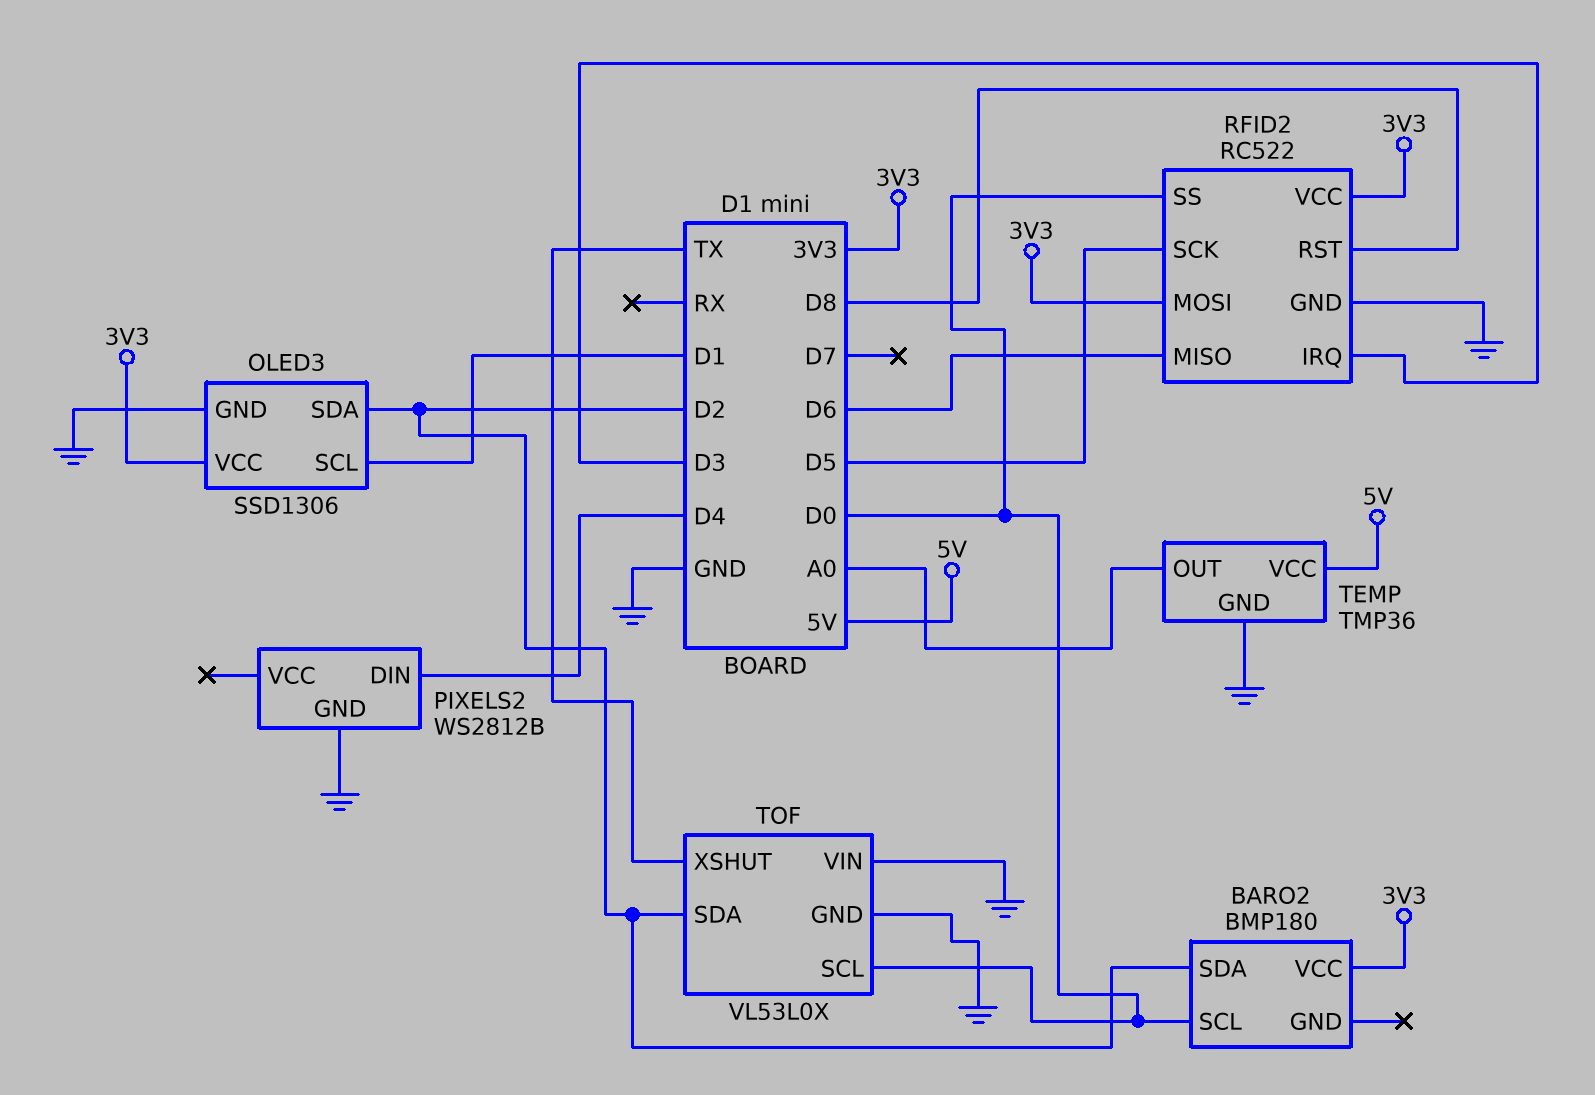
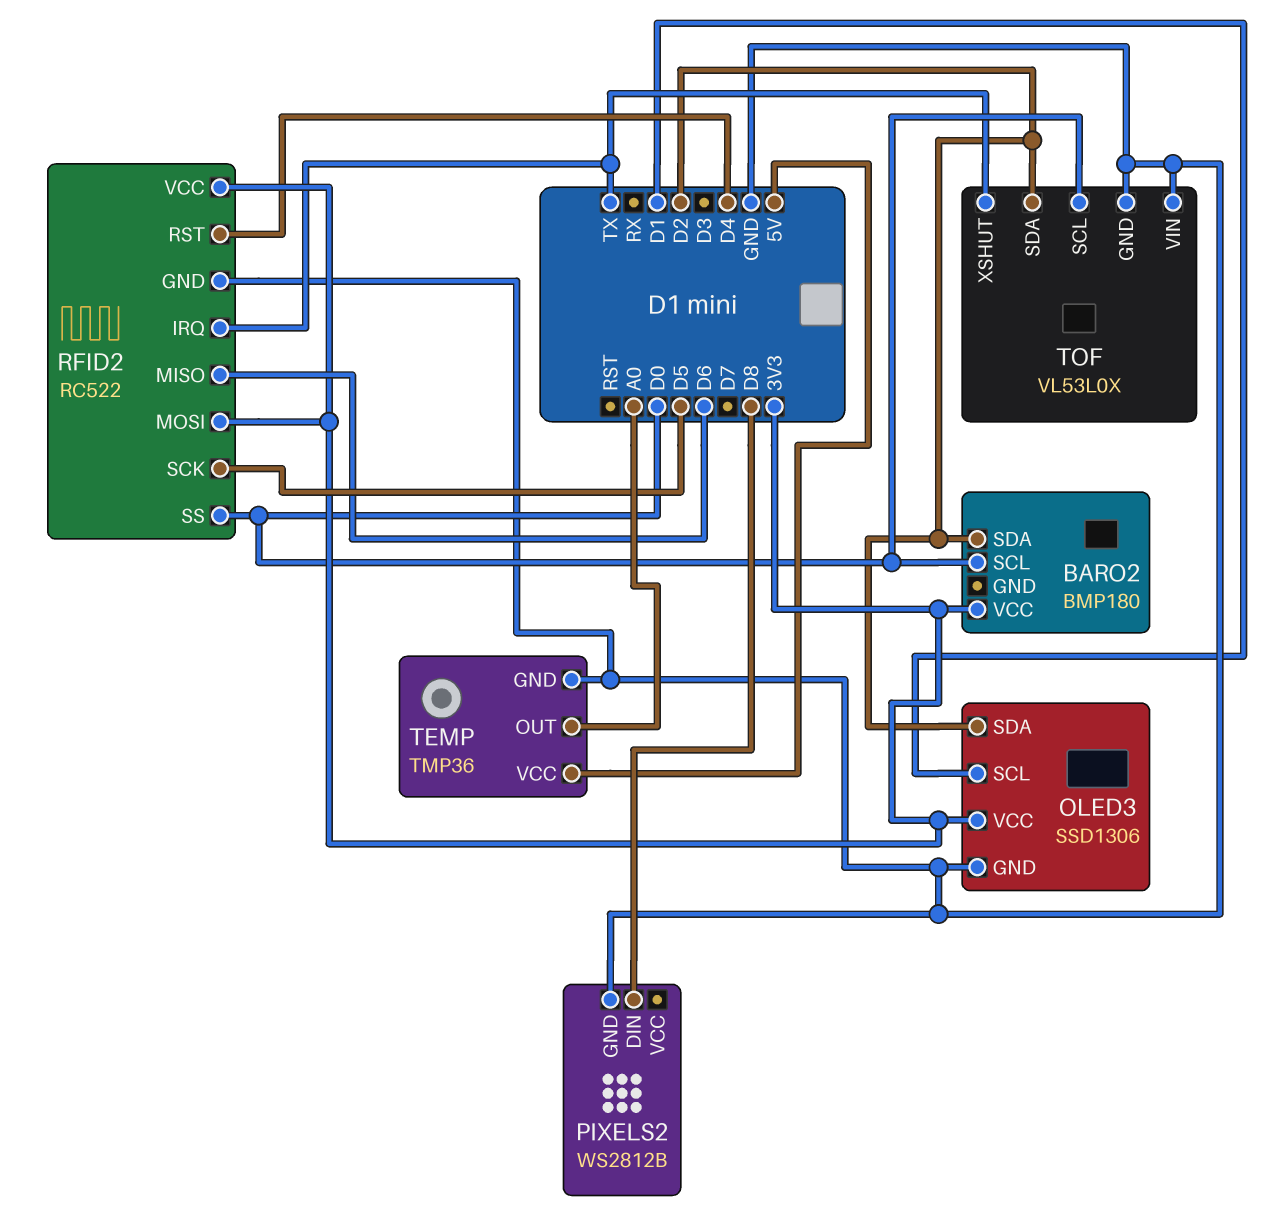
PIXELS2 pin DIN: D4 -> D8
RFID2 pin IRQ: D3 -> TX
RFID2 pin RST: D8 -> D4

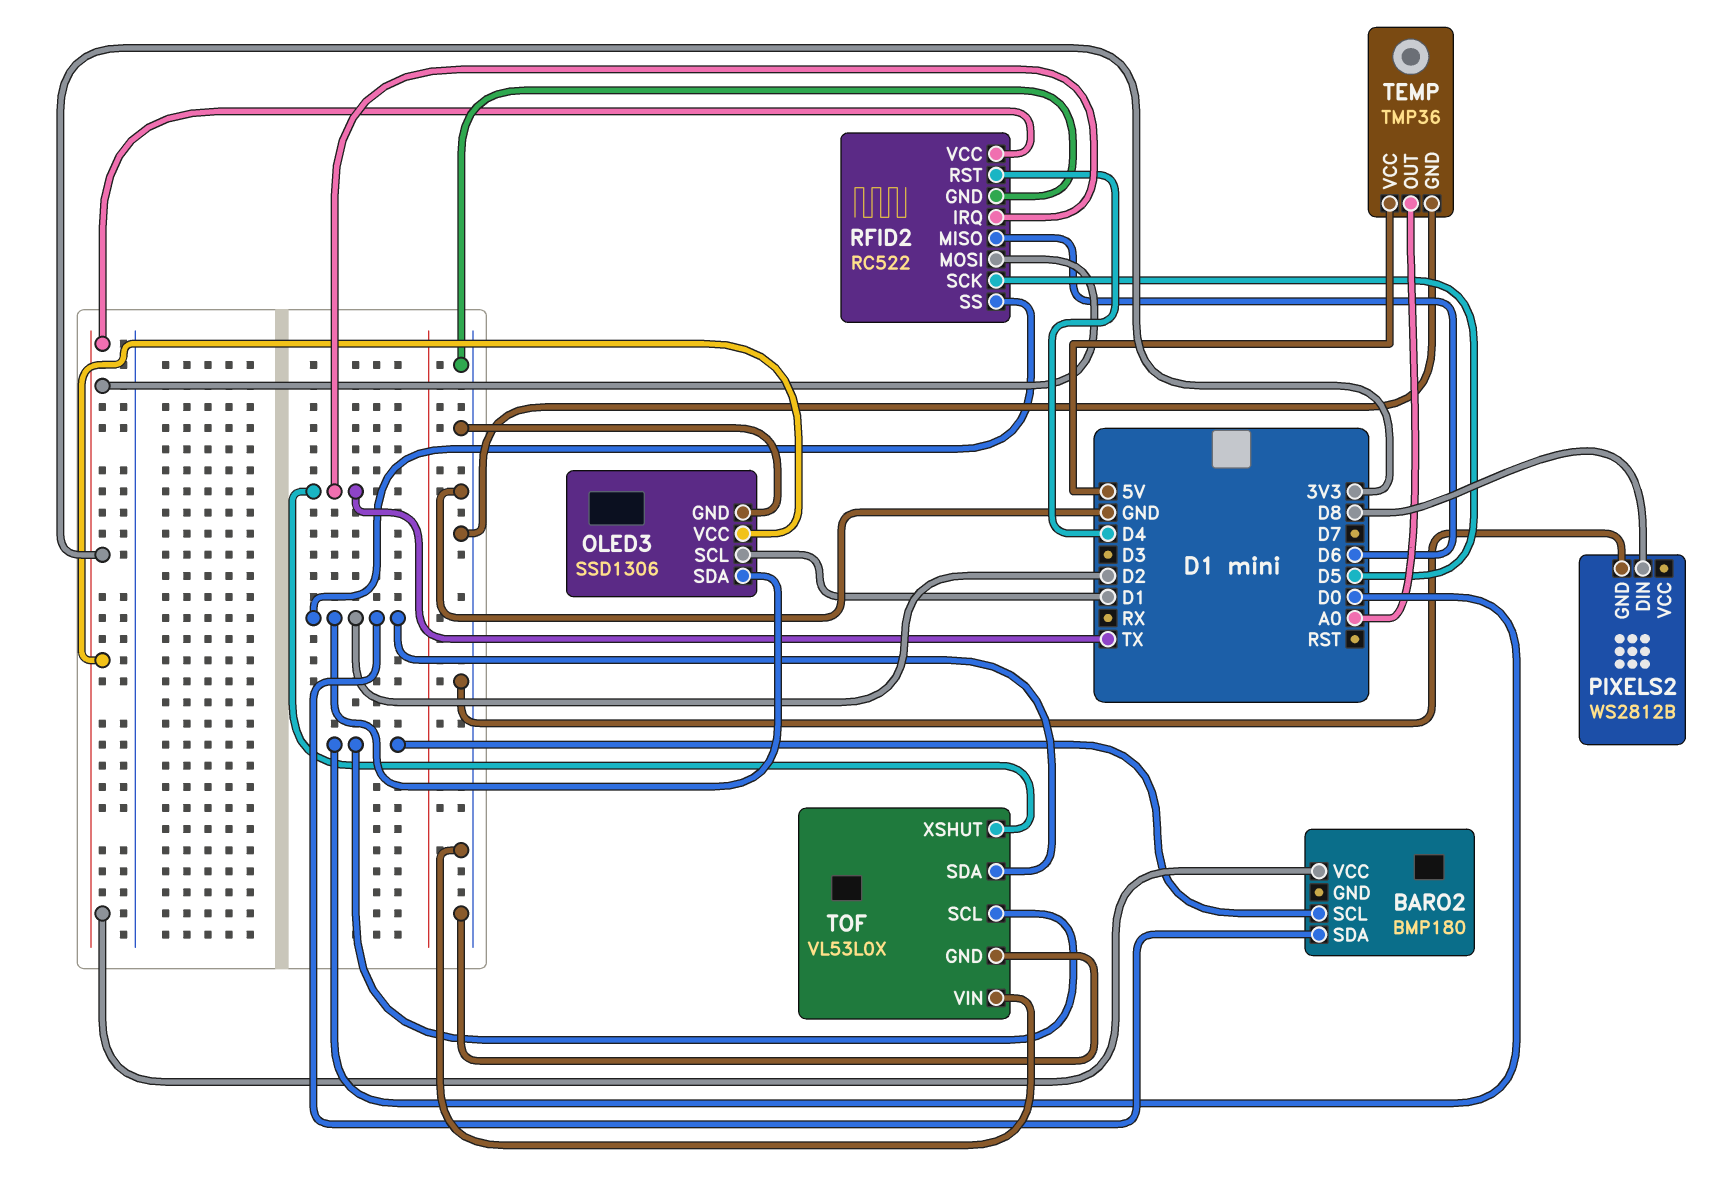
RFID2 pin SS: D0 -> D2

